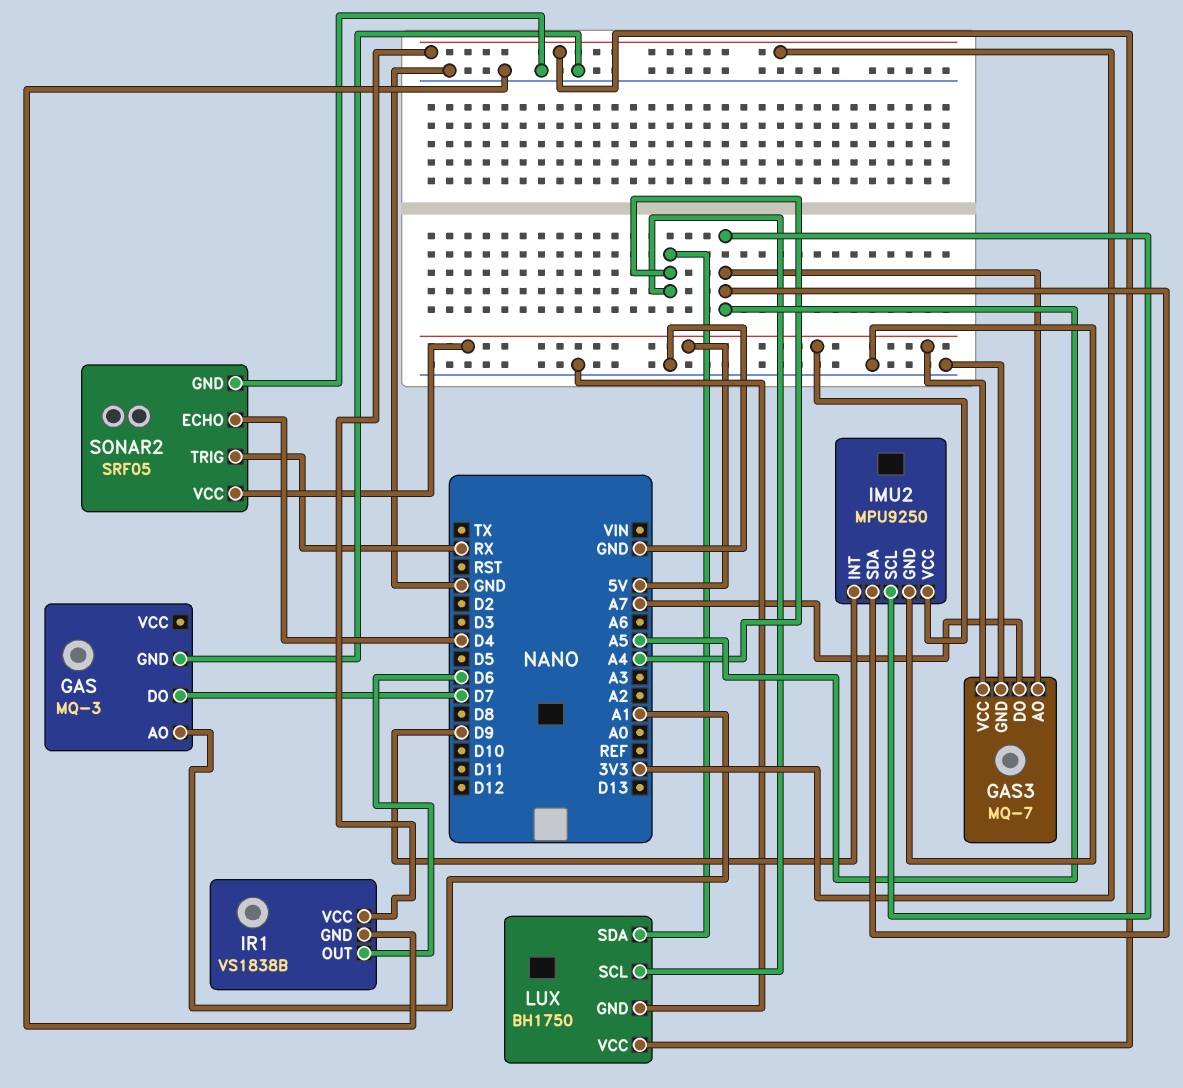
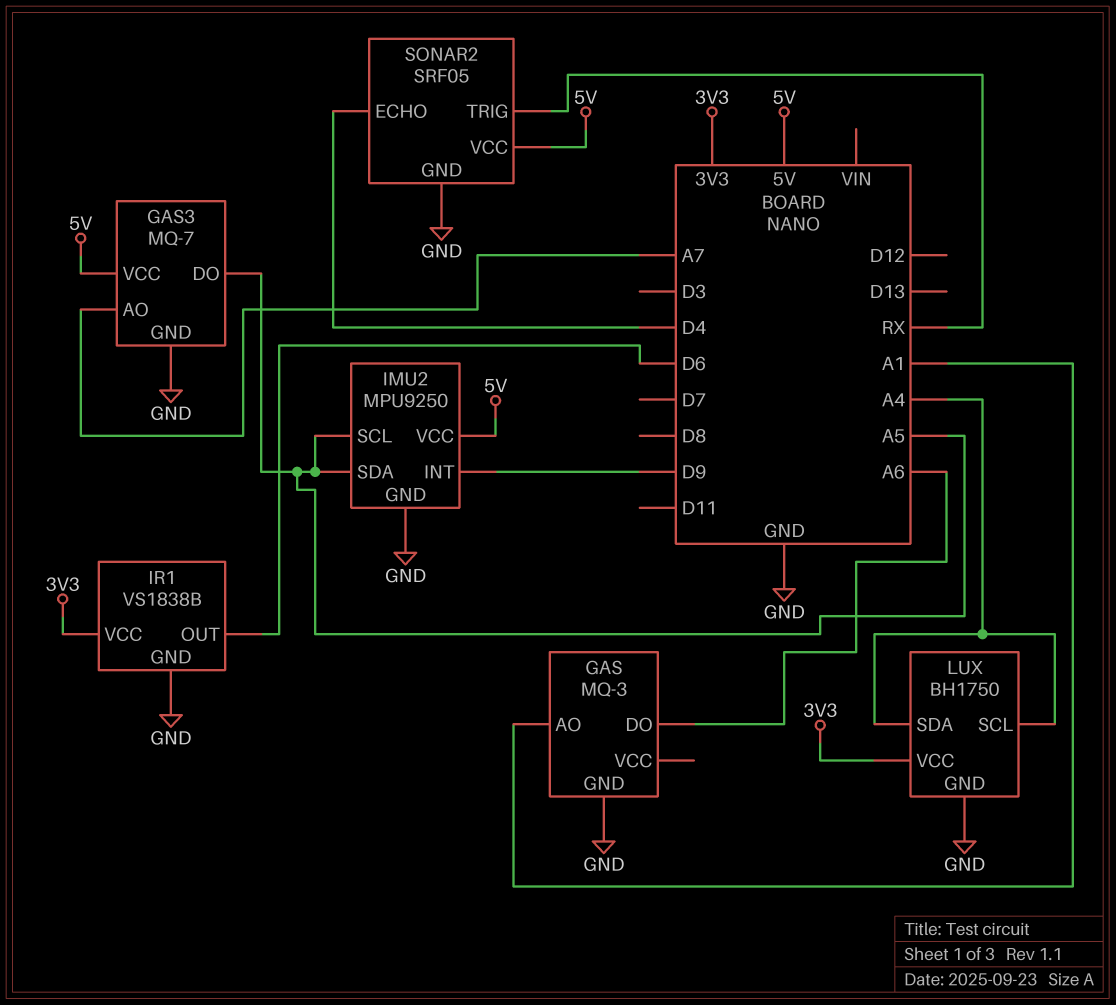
GAS pin DO: D7 -> A6
GAS3 pin AO: A5 -> A7
GAS3 pin DO: A7 -> A5

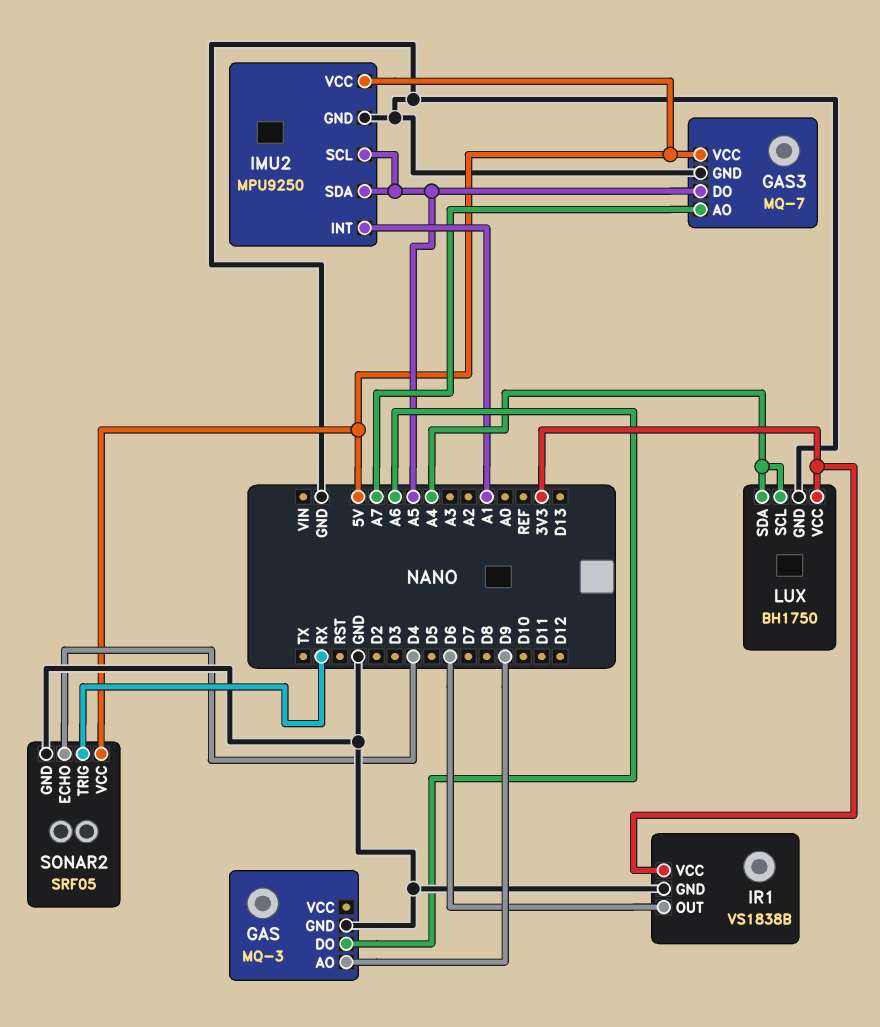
GAS pin AO: A1 -> D9
IMU2 pin INT: D9 -> A1

